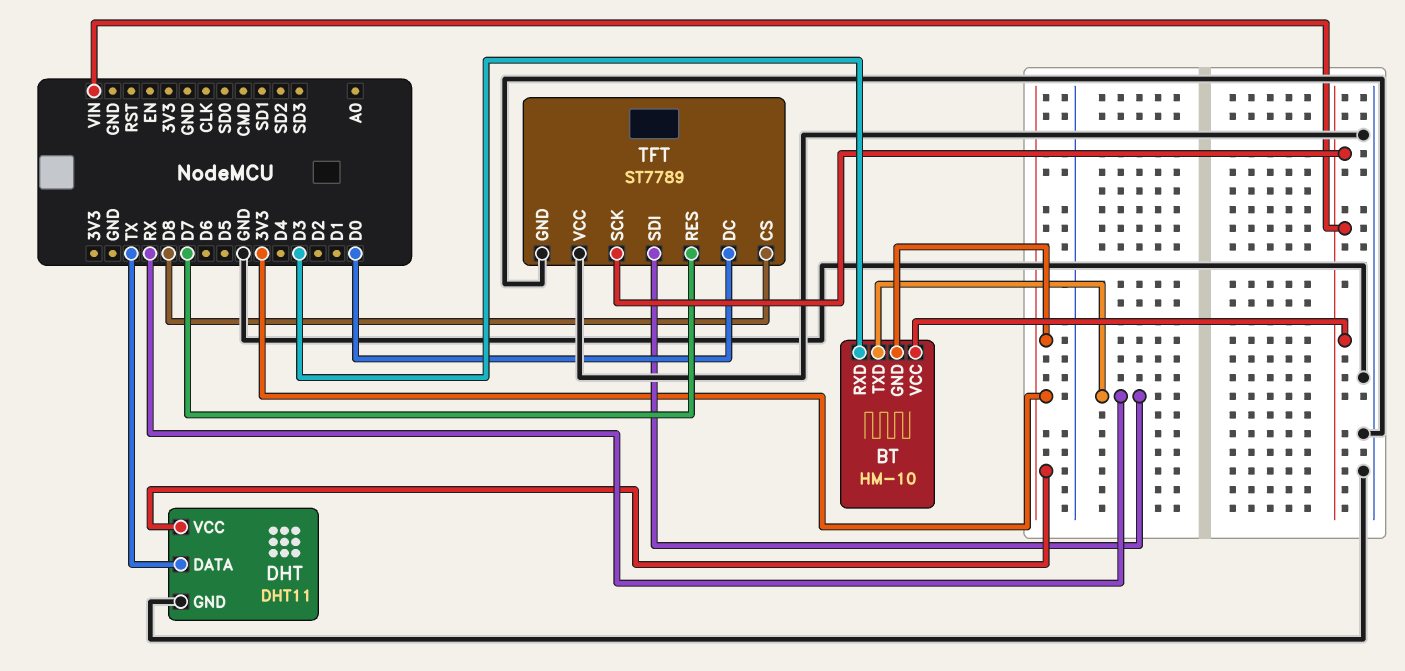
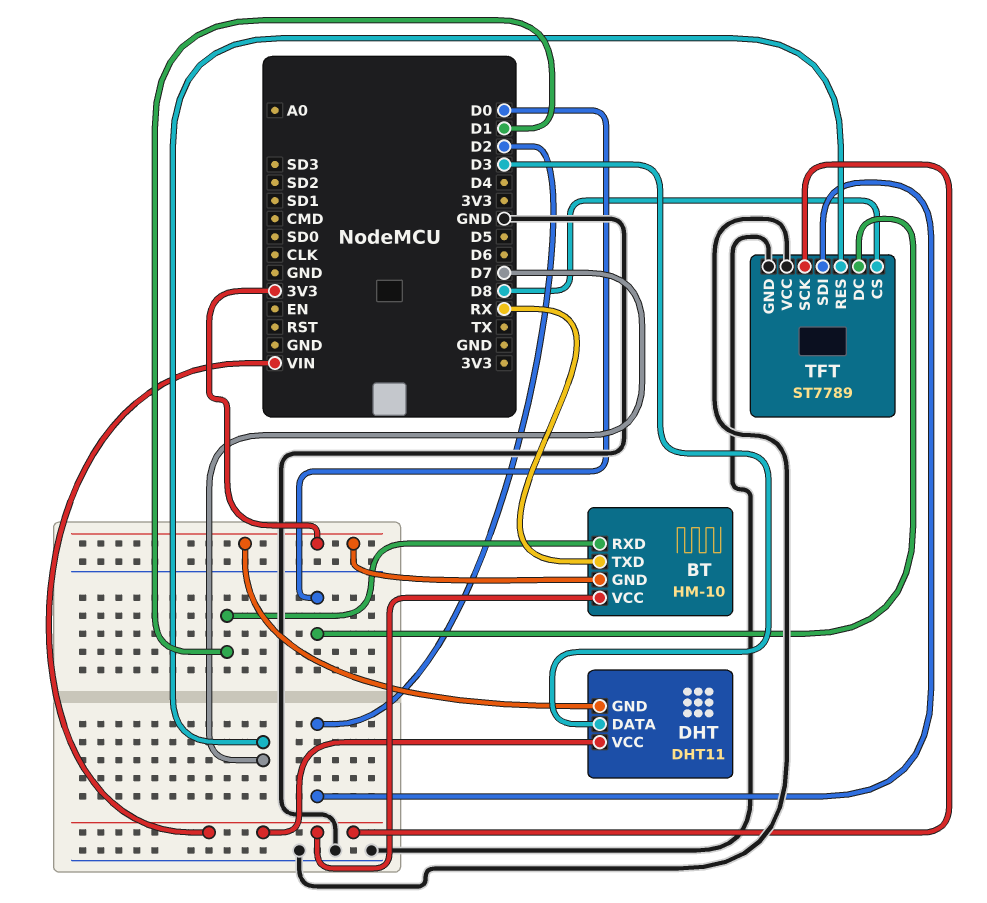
BT pin RXD: D3 -> D1
DHT pin DATA: TX -> D3
DHT pin GND: GND -> 3V3
DHT pin VCC: 3V3 -> VIN
TFT pin SDI: RX -> D2

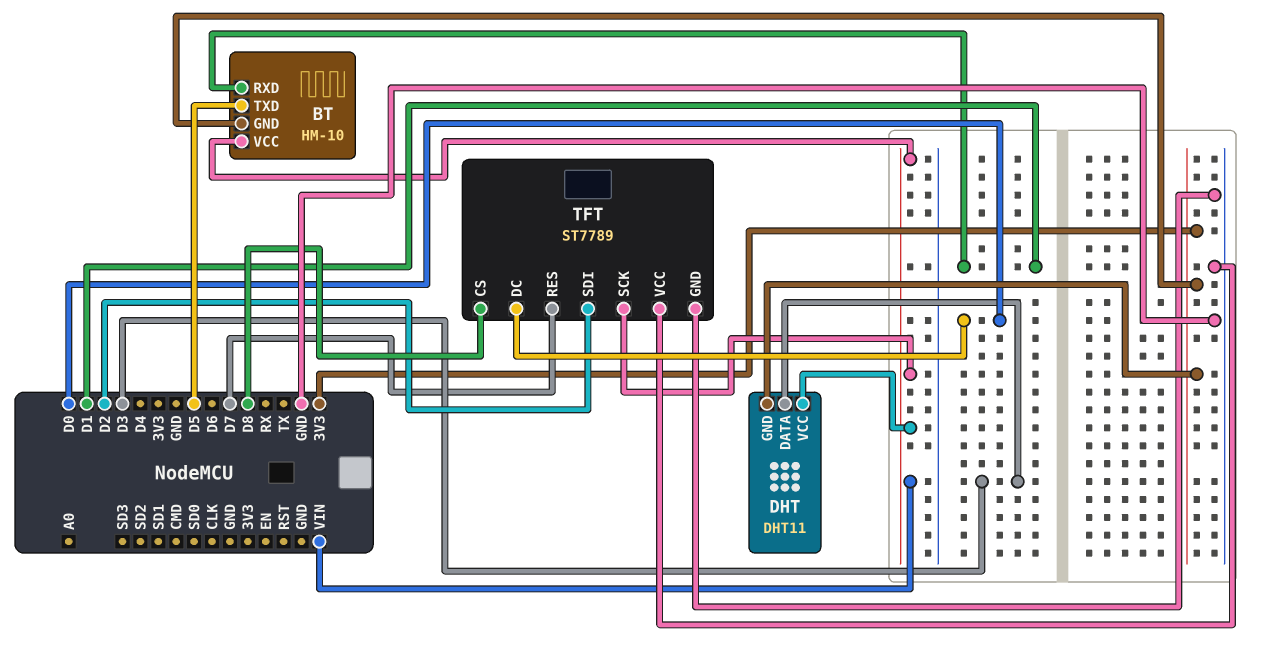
BT pin TXD: RX -> D5

